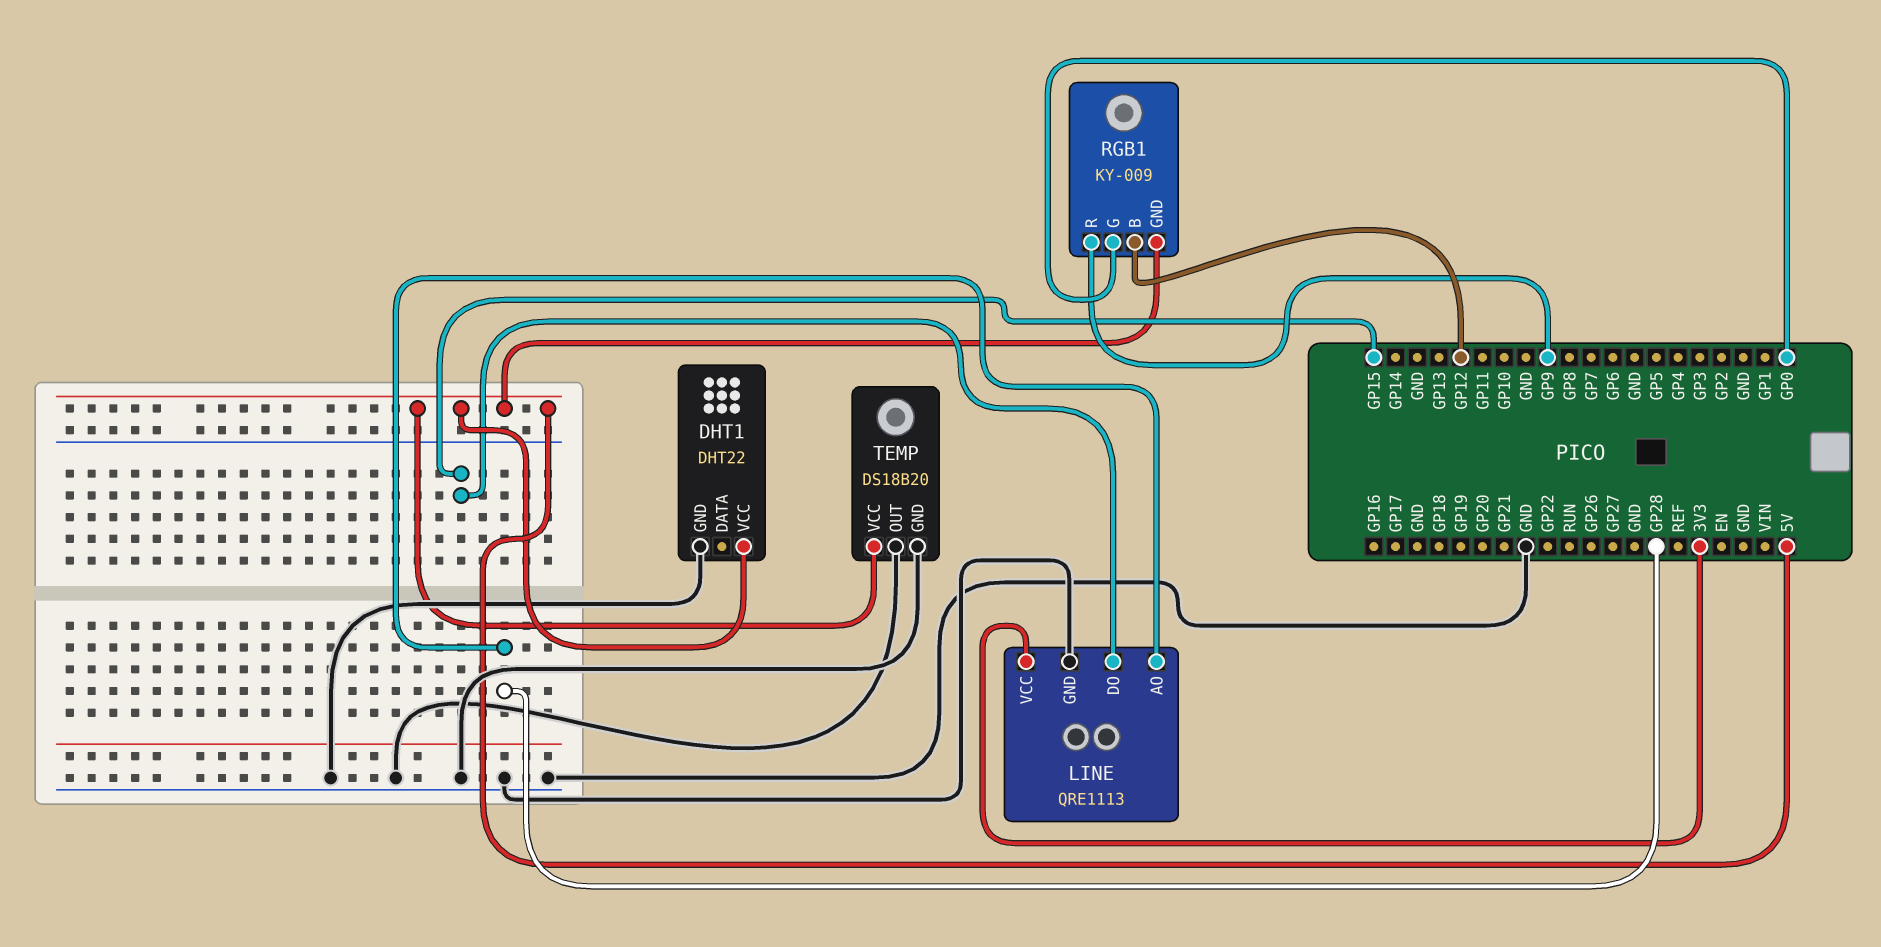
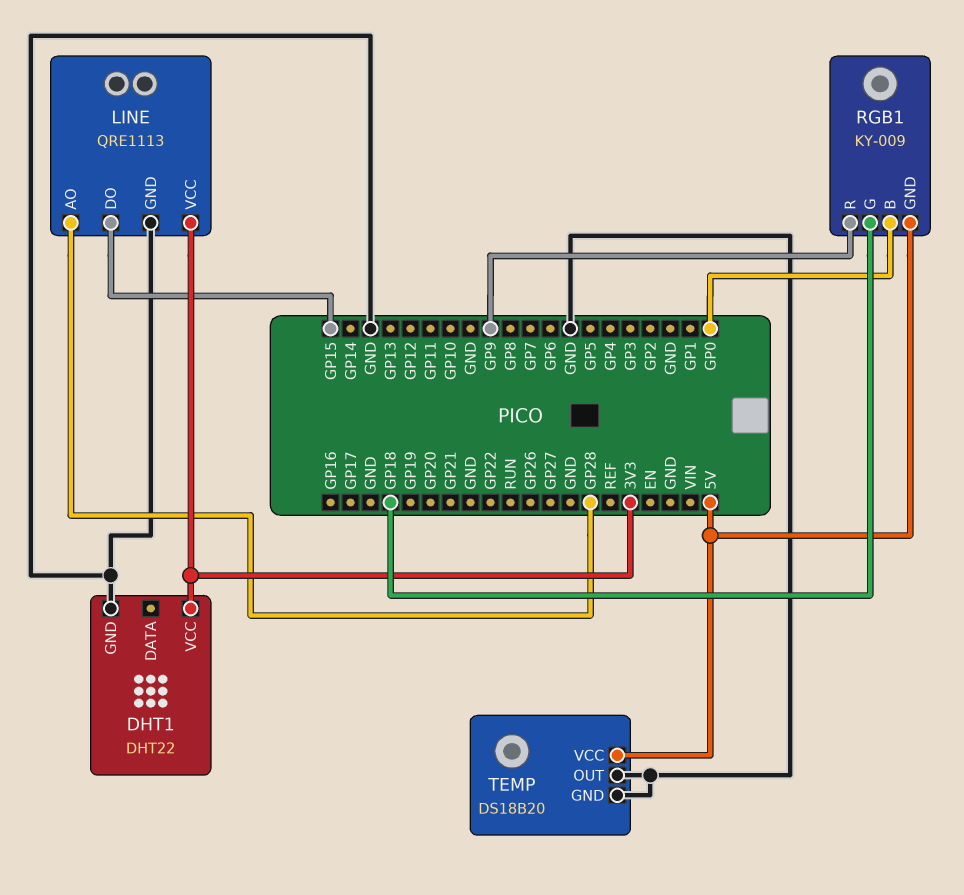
DHT1 pin VCC: 5V -> 3V3
RGB1 pin B: GP12 -> GP0
RGB1 pin G: GP0 -> GP18

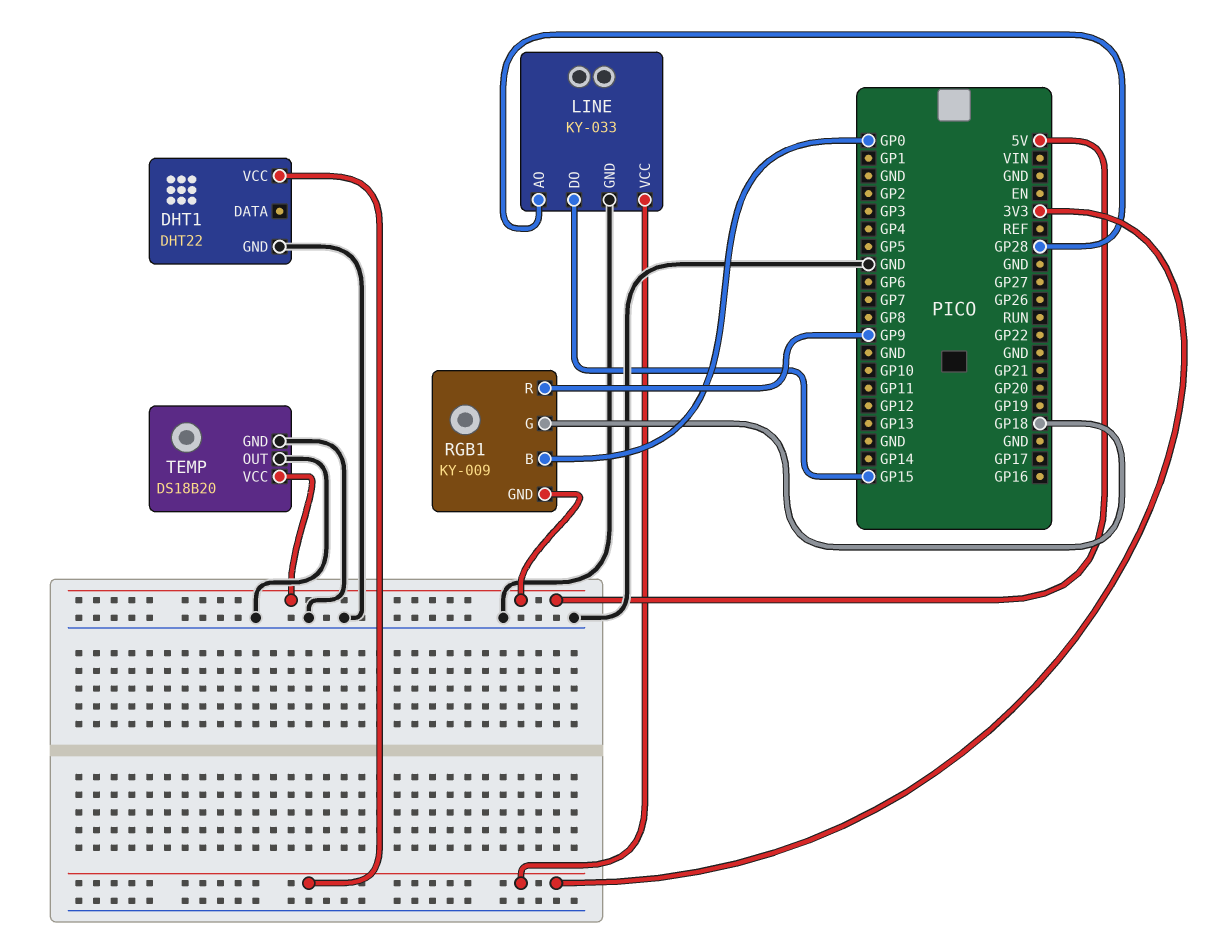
LINE: QRE1113 -> KY-033

